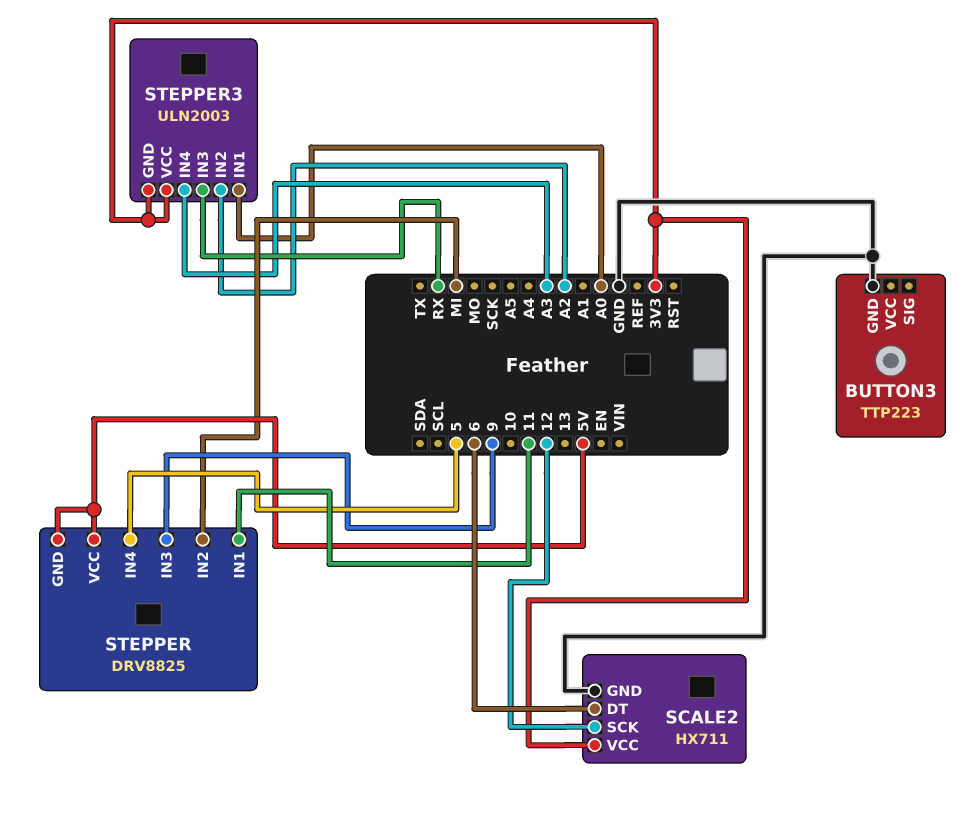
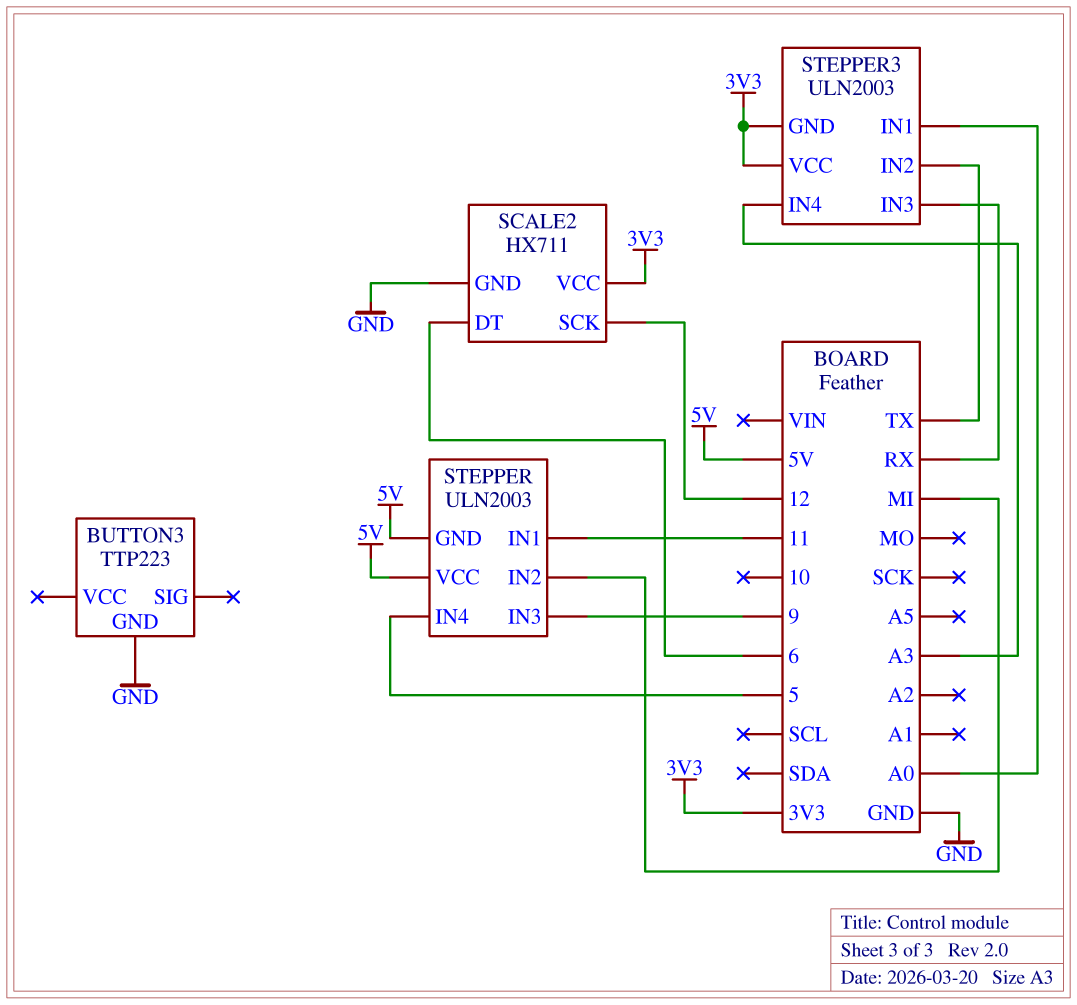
STEPPER: DRV8825 -> ULN2003
STEPPER3 pin IN2: A2 -> TX

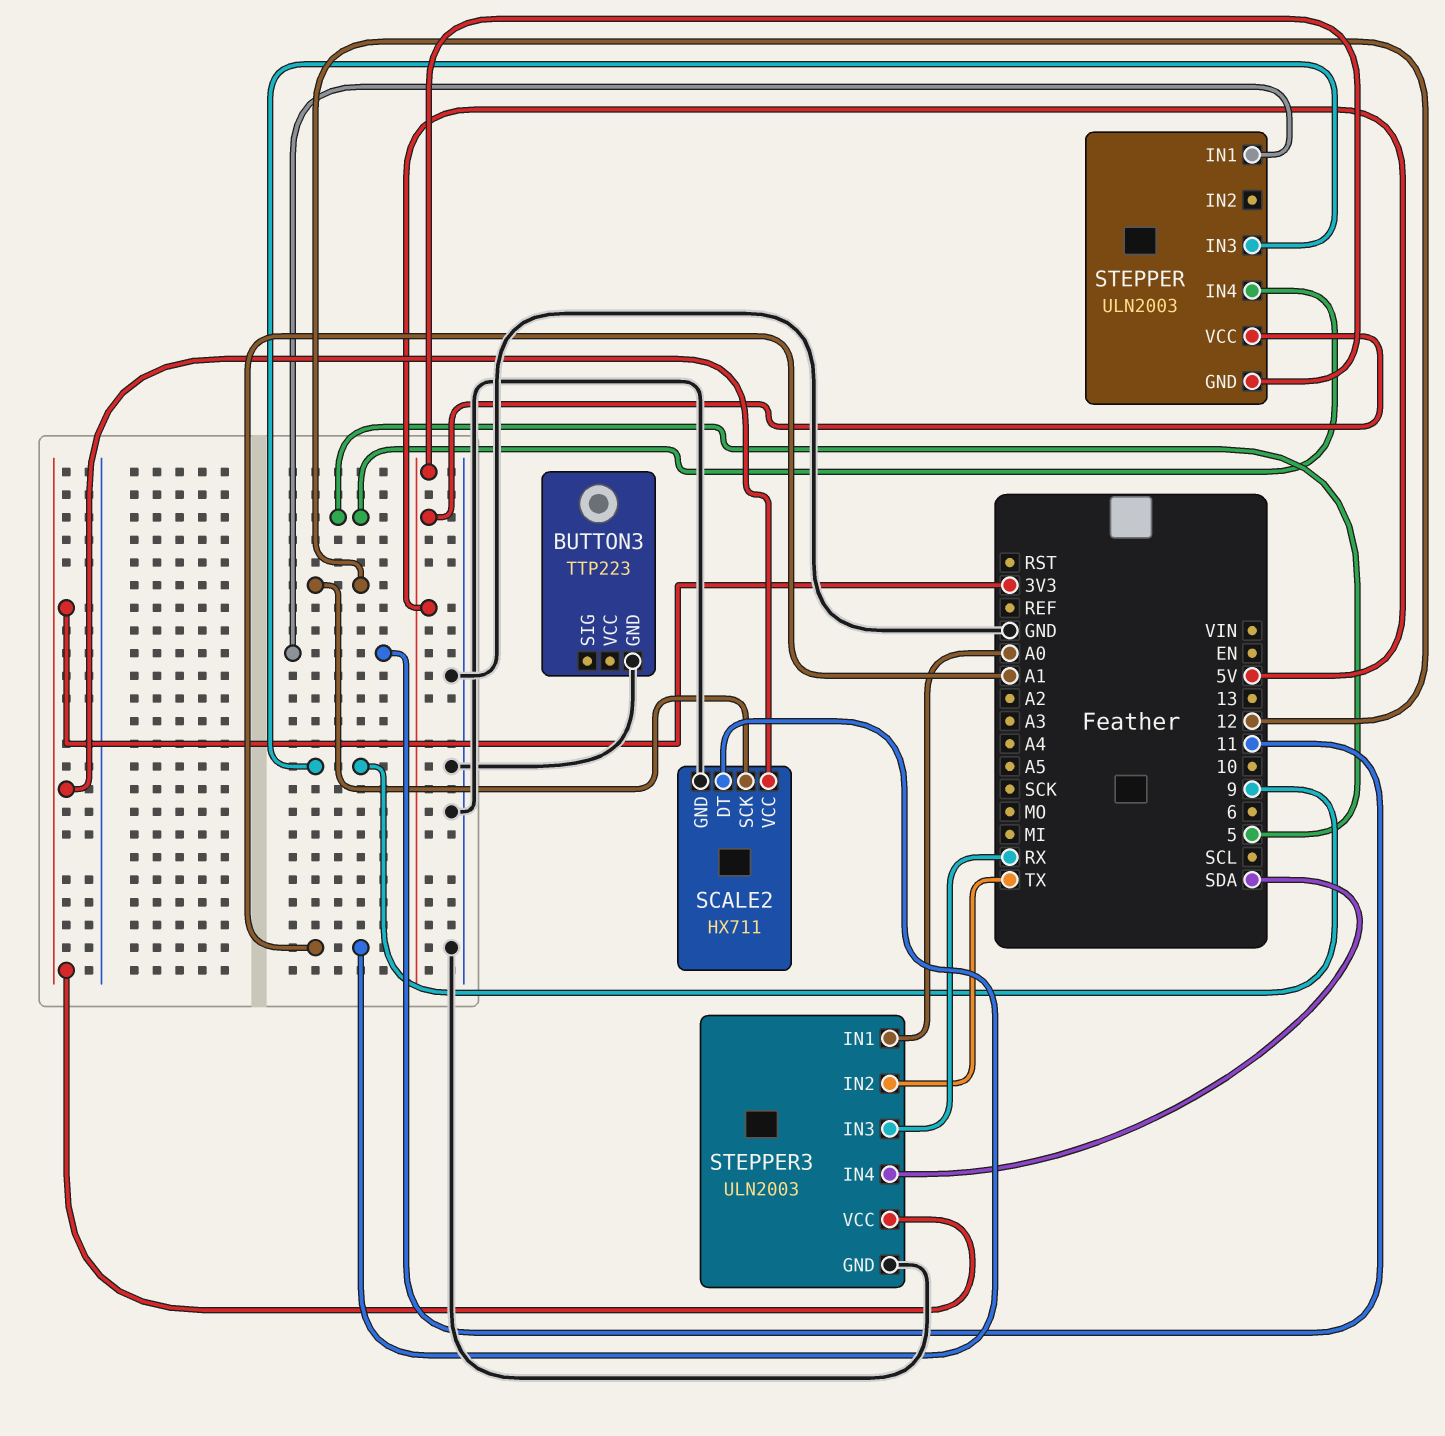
SCALE2 pin DT: 6 -> A1
STEPPER pin IN2: MI -> none
STEPPER3 pin GND: 3V3 -> GND
STEPPER3 pin IN4: A3 -> SDA

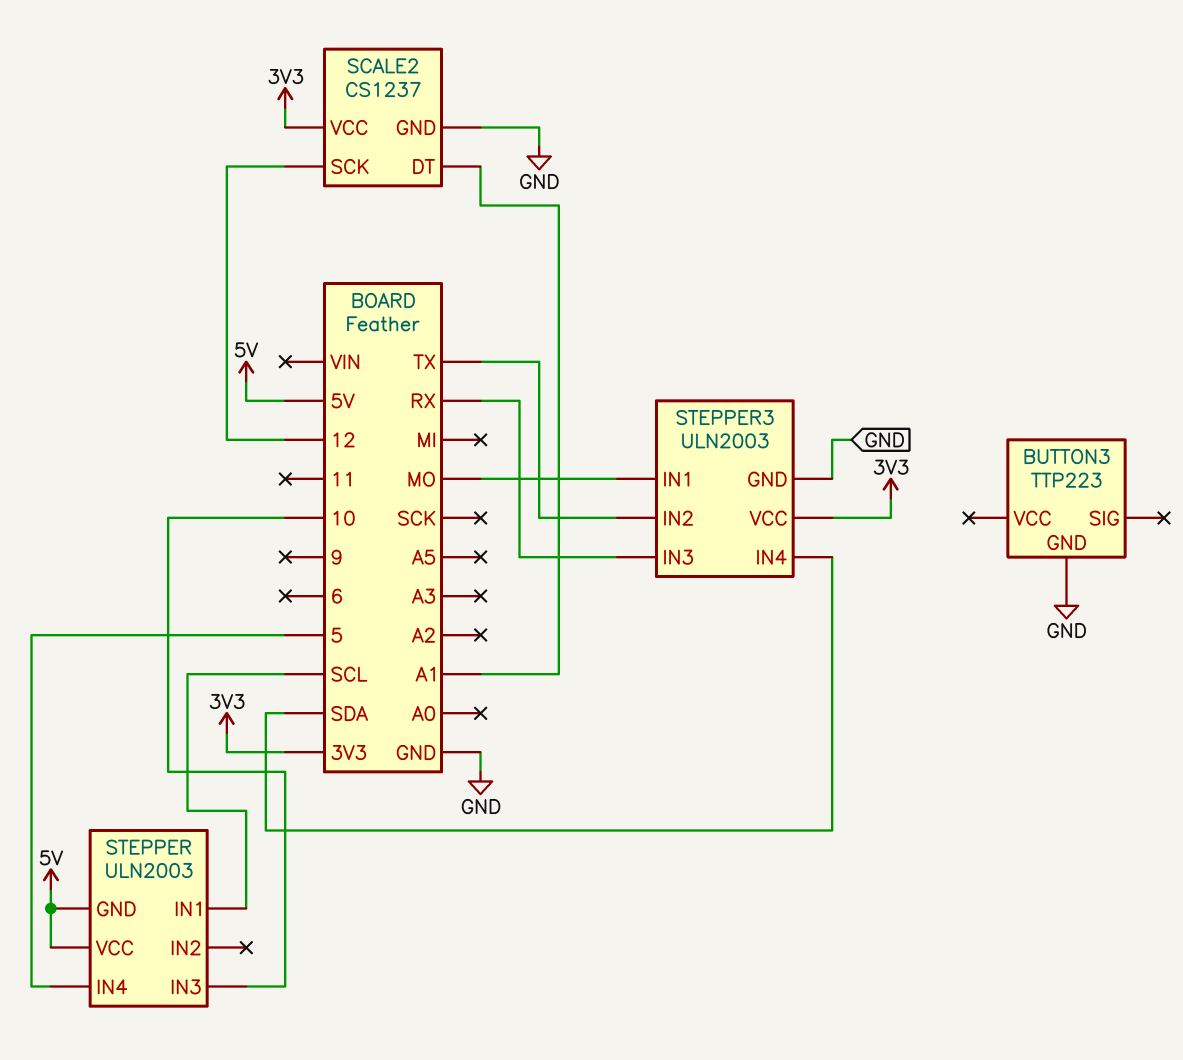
SCALE2: HX711 -> CS1237
STEPPER pin IN1: 11 -> SCL
STEPPER pin IN3: 9 -> 10
STEPPER3 pin IN1: A0 -> MO

